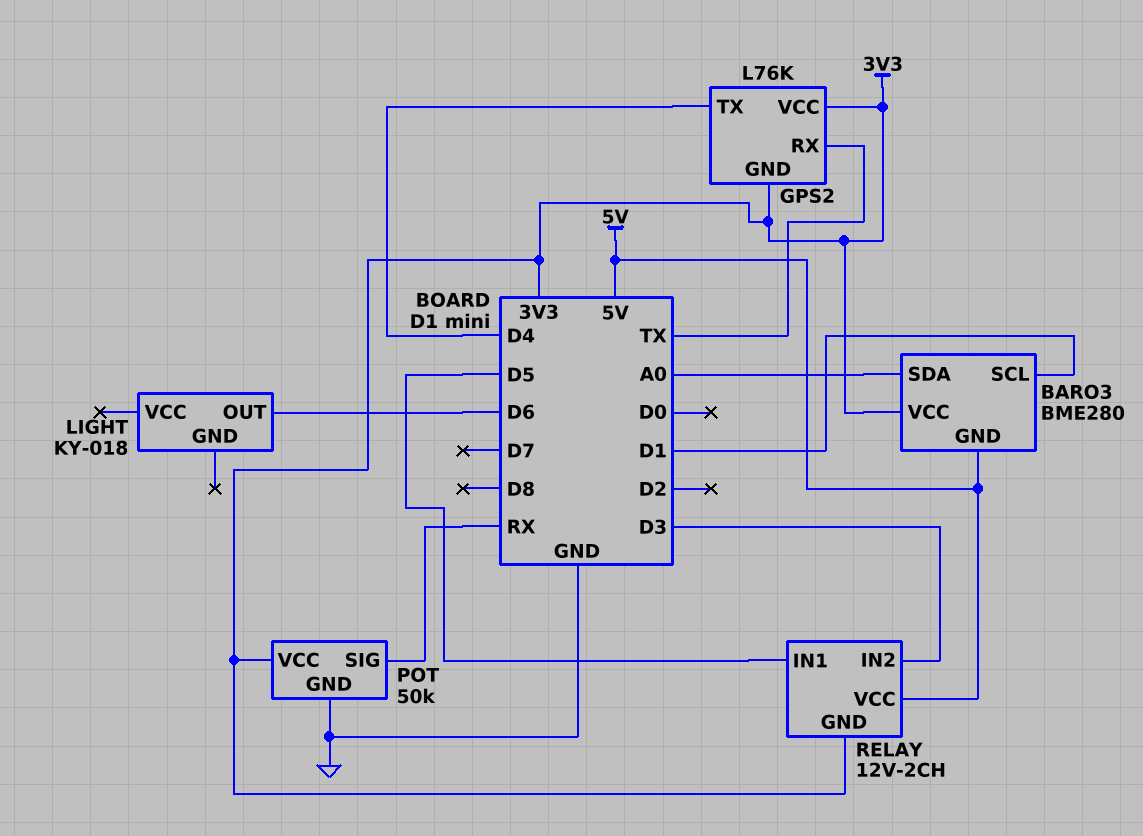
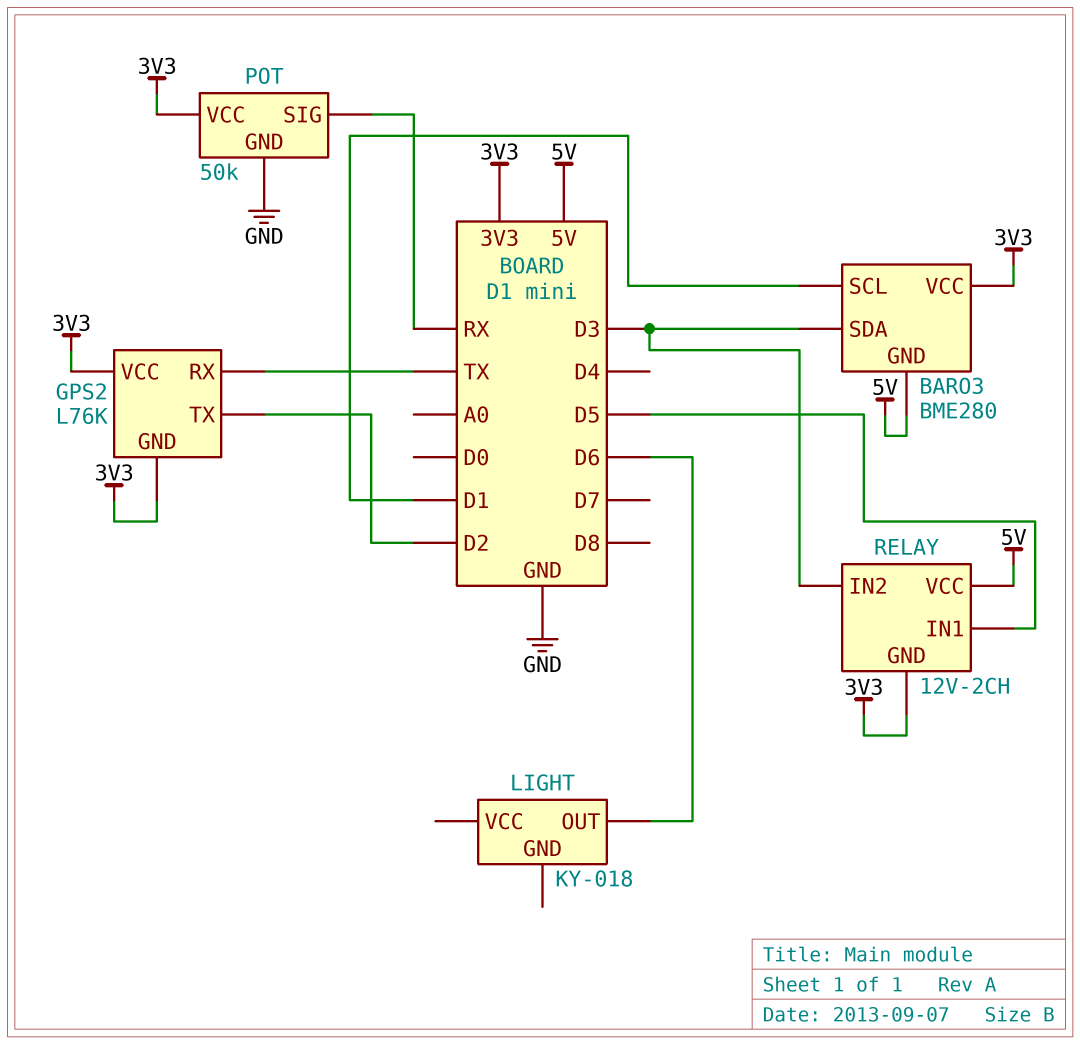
BARO3 pin SDA: A0 -> D3
GPS2 pin TX: D4 -> D2

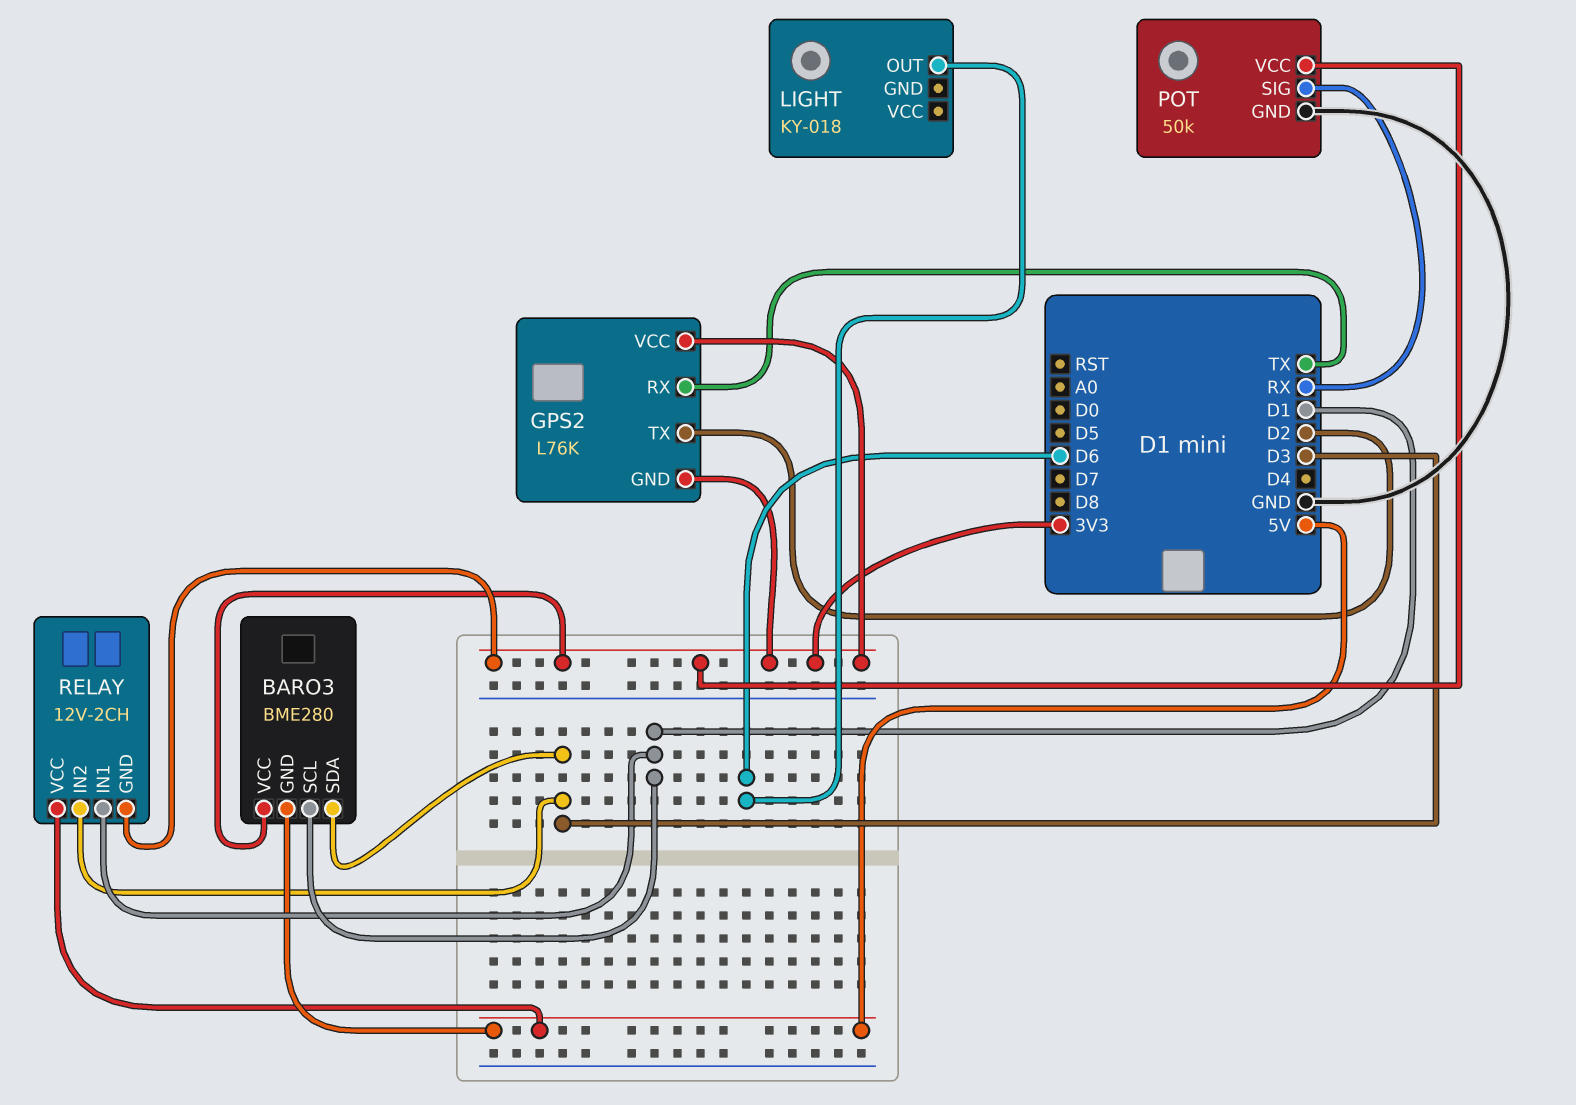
RELAY pin IN1: D5 -> D1

